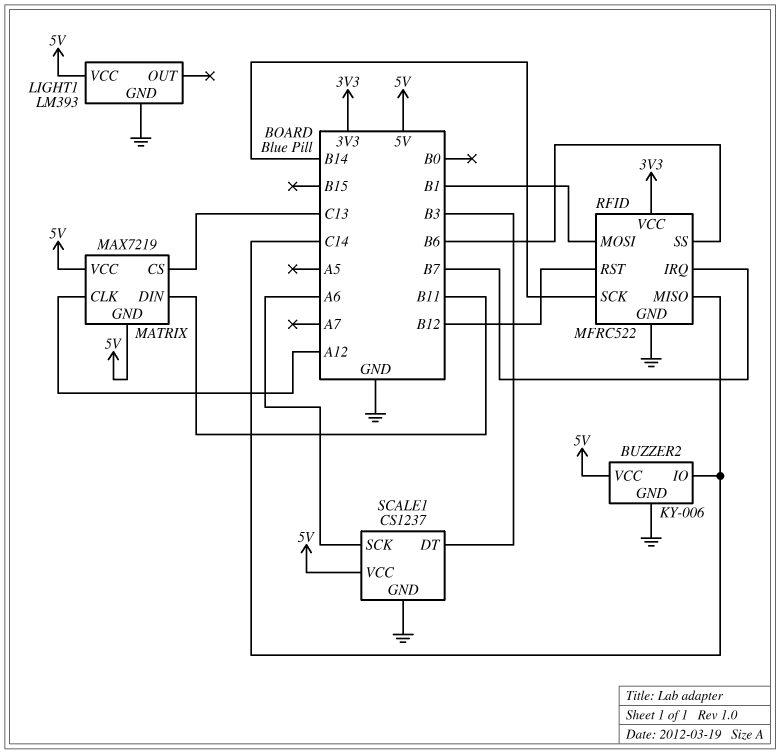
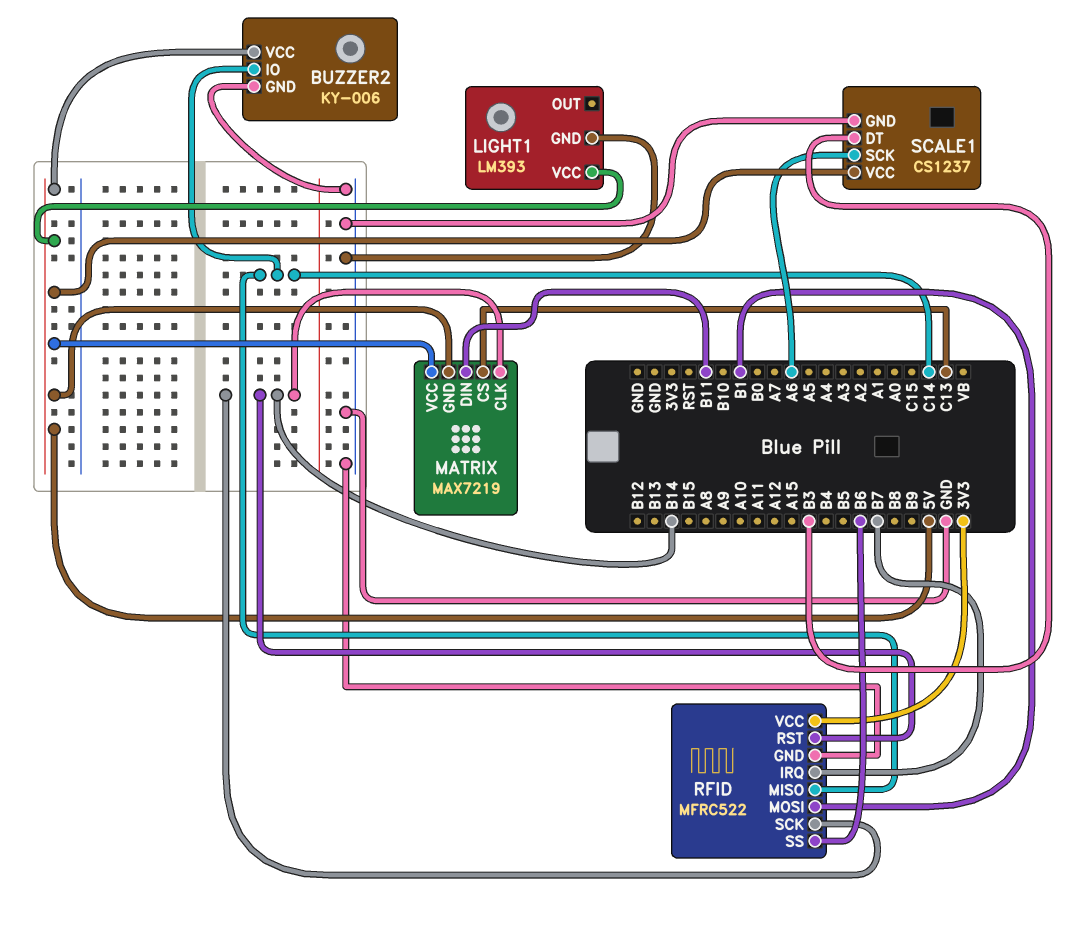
MATRIX pin CLK: A12 -> B14
RFID pin RST: B12 -> B14

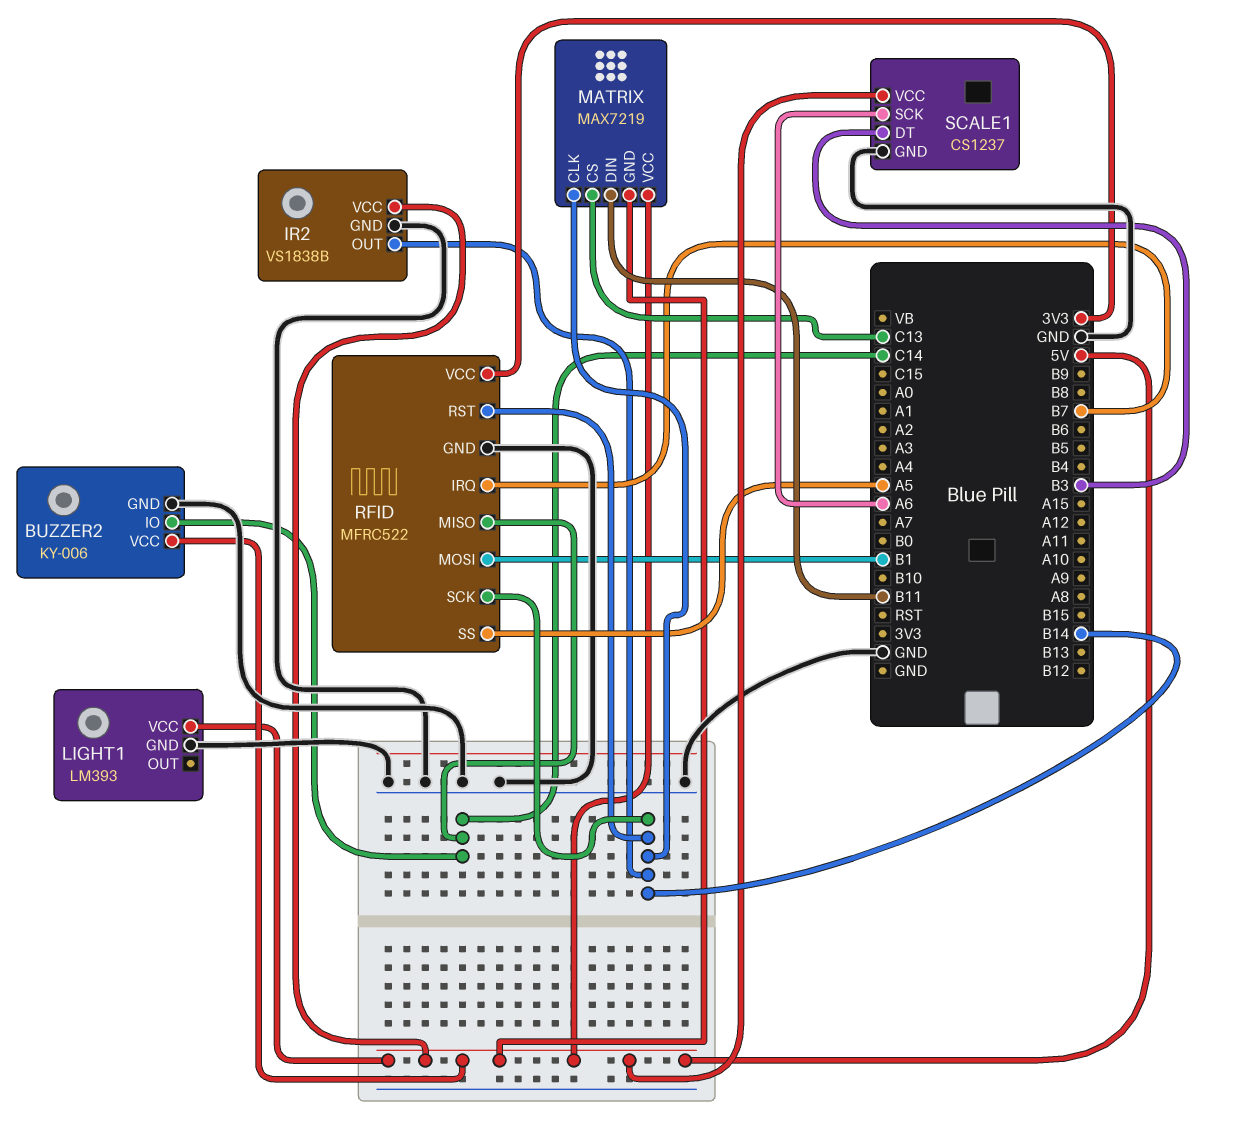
IR2: none -> VS1838B
IR2 pin GND: none -> GND
IR2 pin OUT: none -> B14
IR2 pin VCC: none -> 5V
RFID pin SS: B6 -> A5

